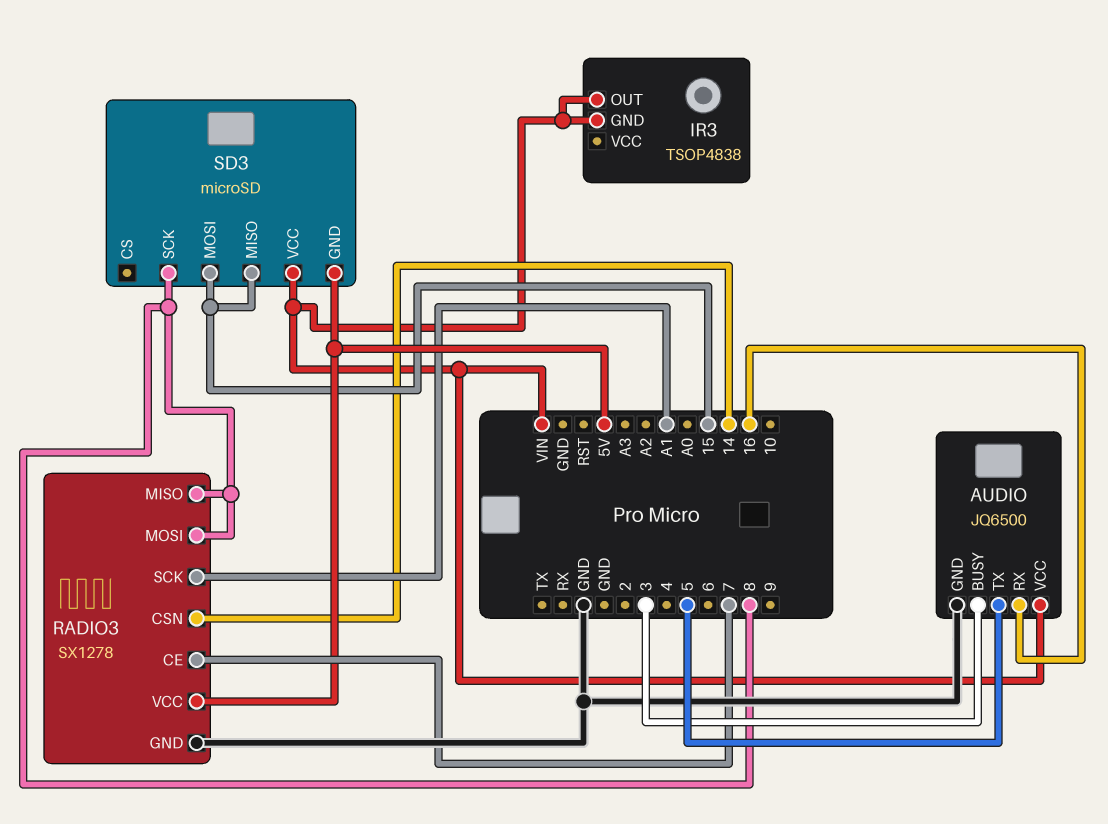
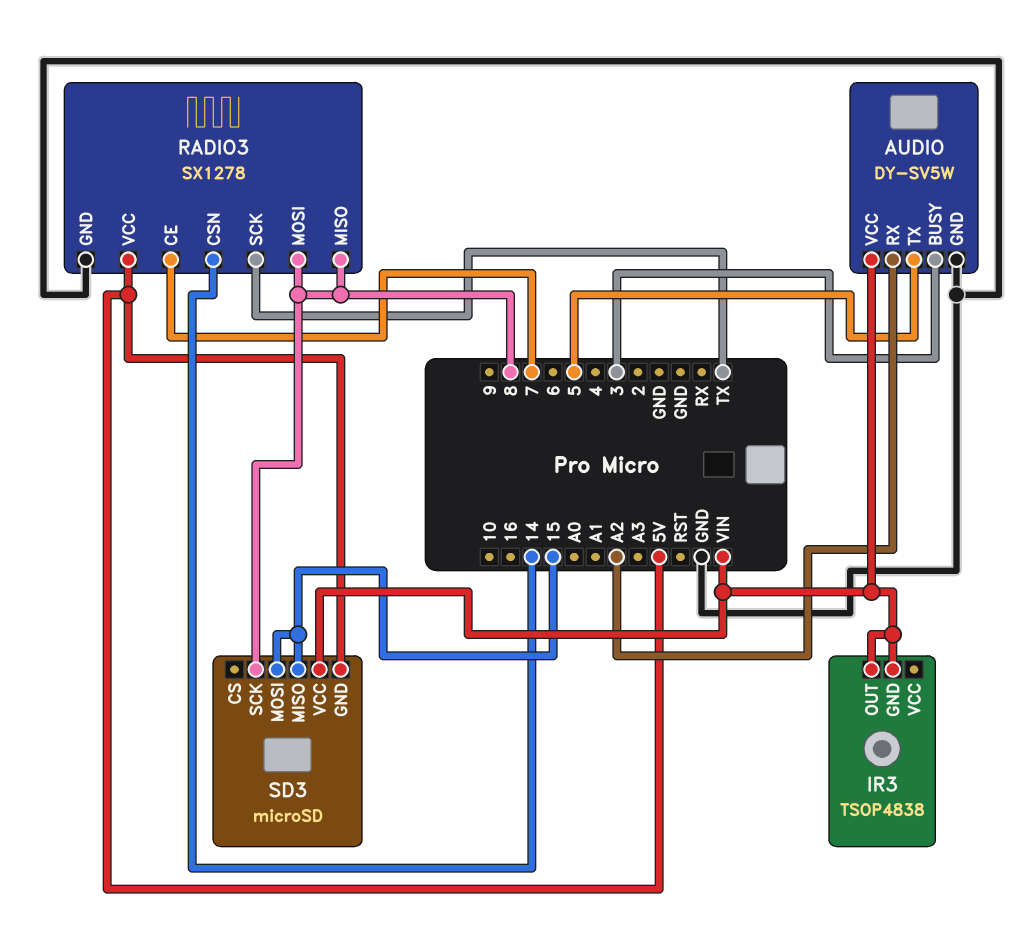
AUDIO: JQ6500 -> DY-SV5W
AUDIO pin RX: 16 -> A2
RADIO3 pin SCK: A1 -> TX

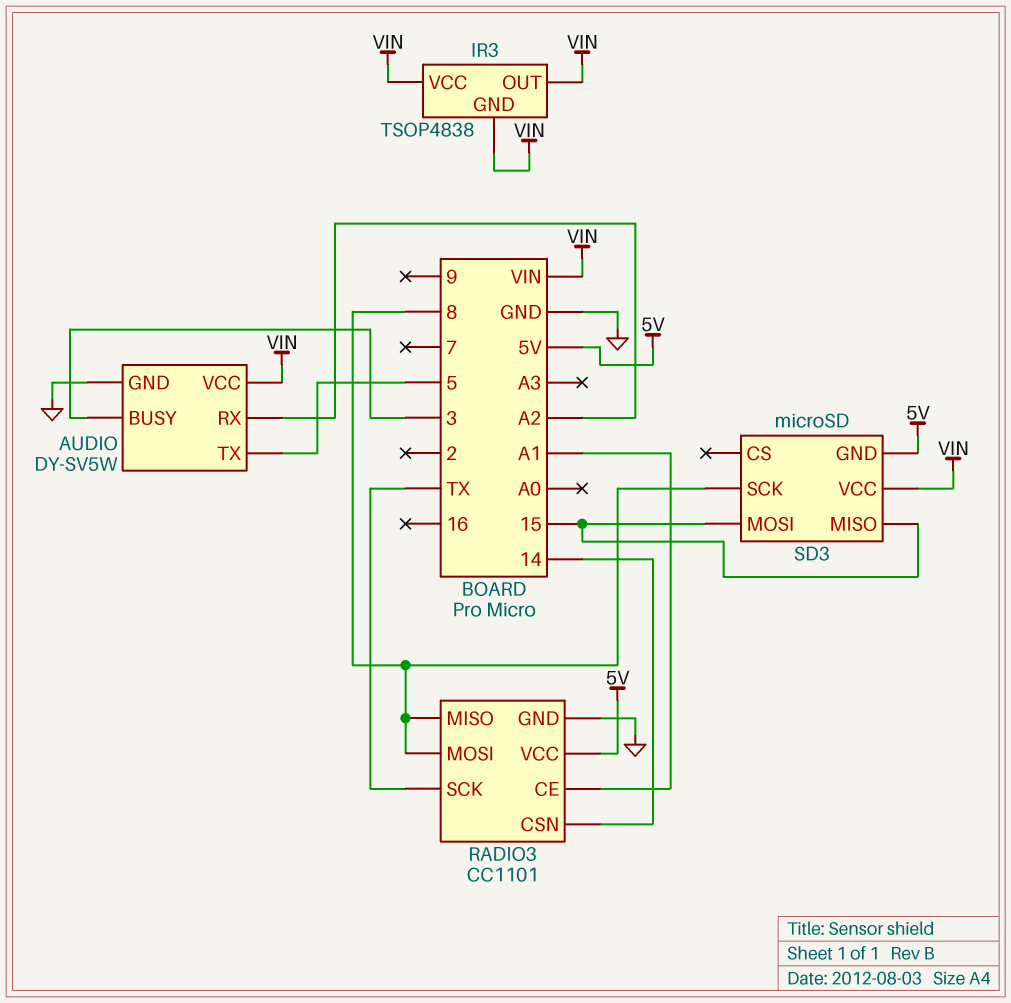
IR3 pin VCC: none -> VIN
RADIO3: SX1278 -> CC1101
RADIO3 pin CE: 7 -> A1

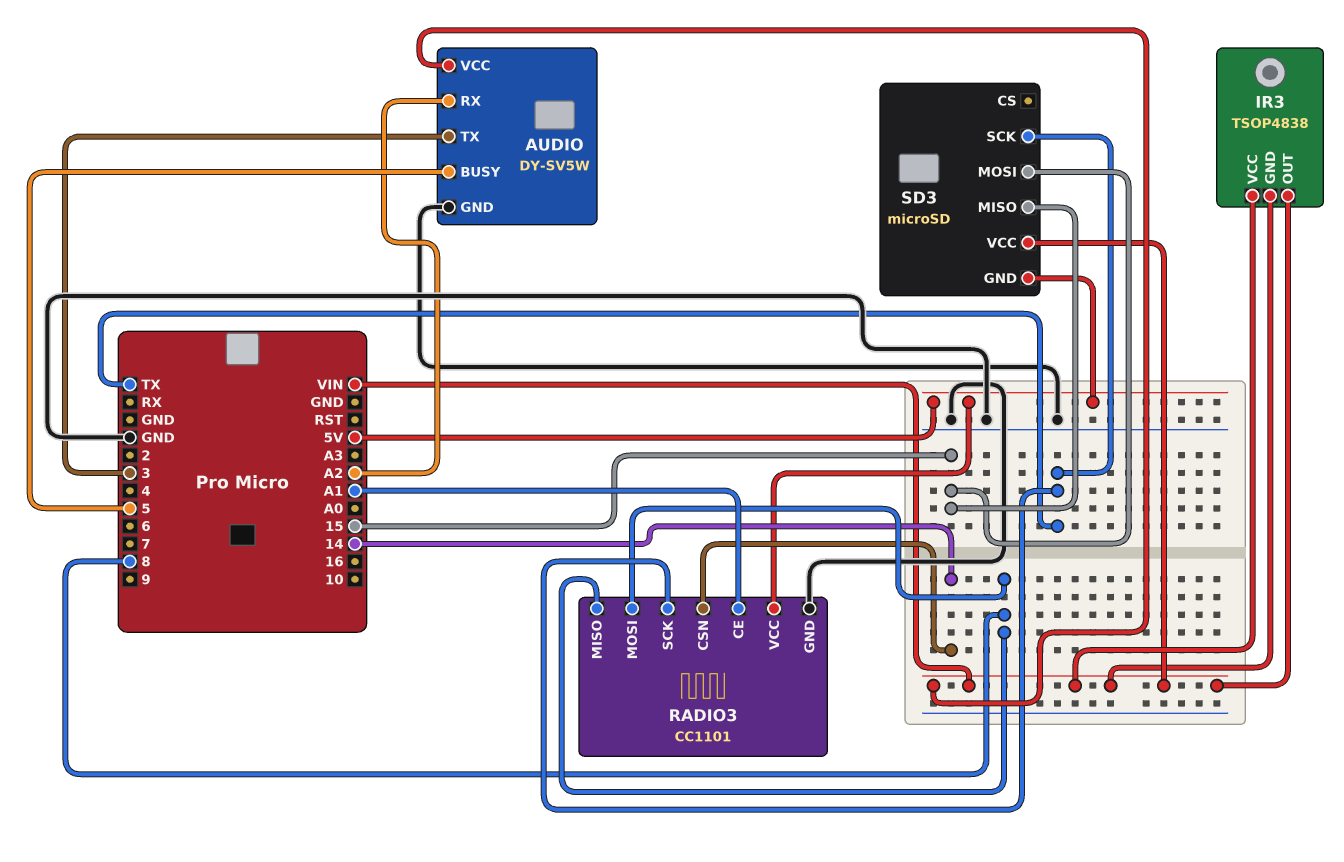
AUDIO pin BUSY: 3 -> 5
AUDIO pin TX: 5 -> 3
SD3 pin SCK: 8 -> TX

